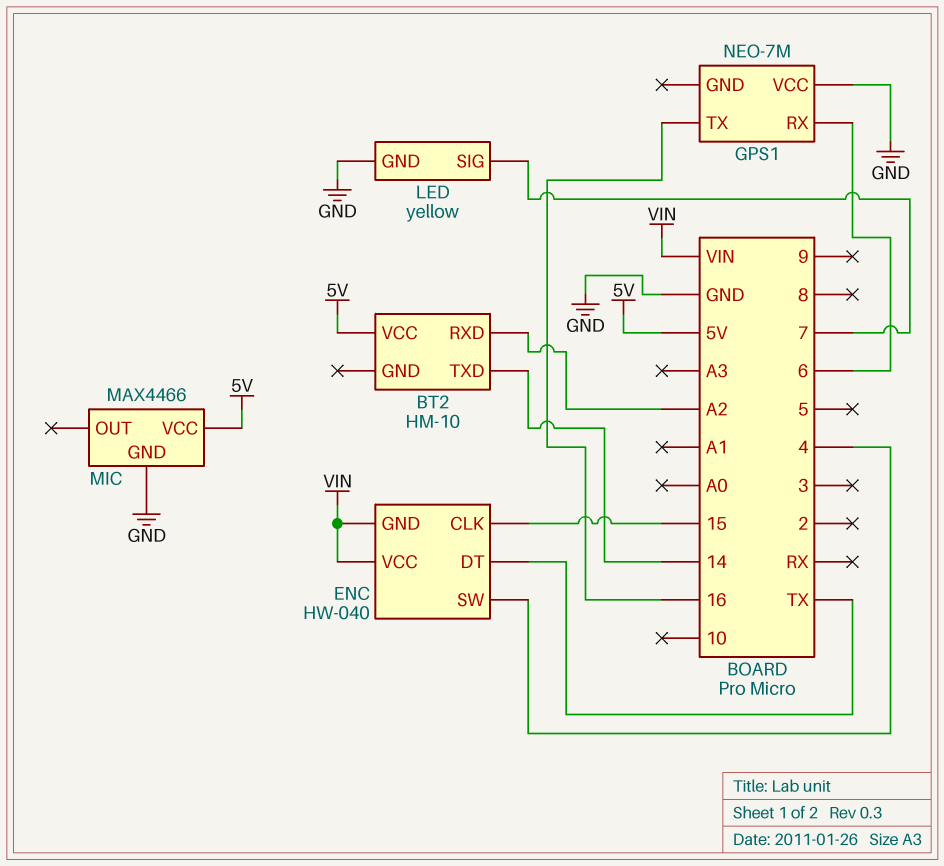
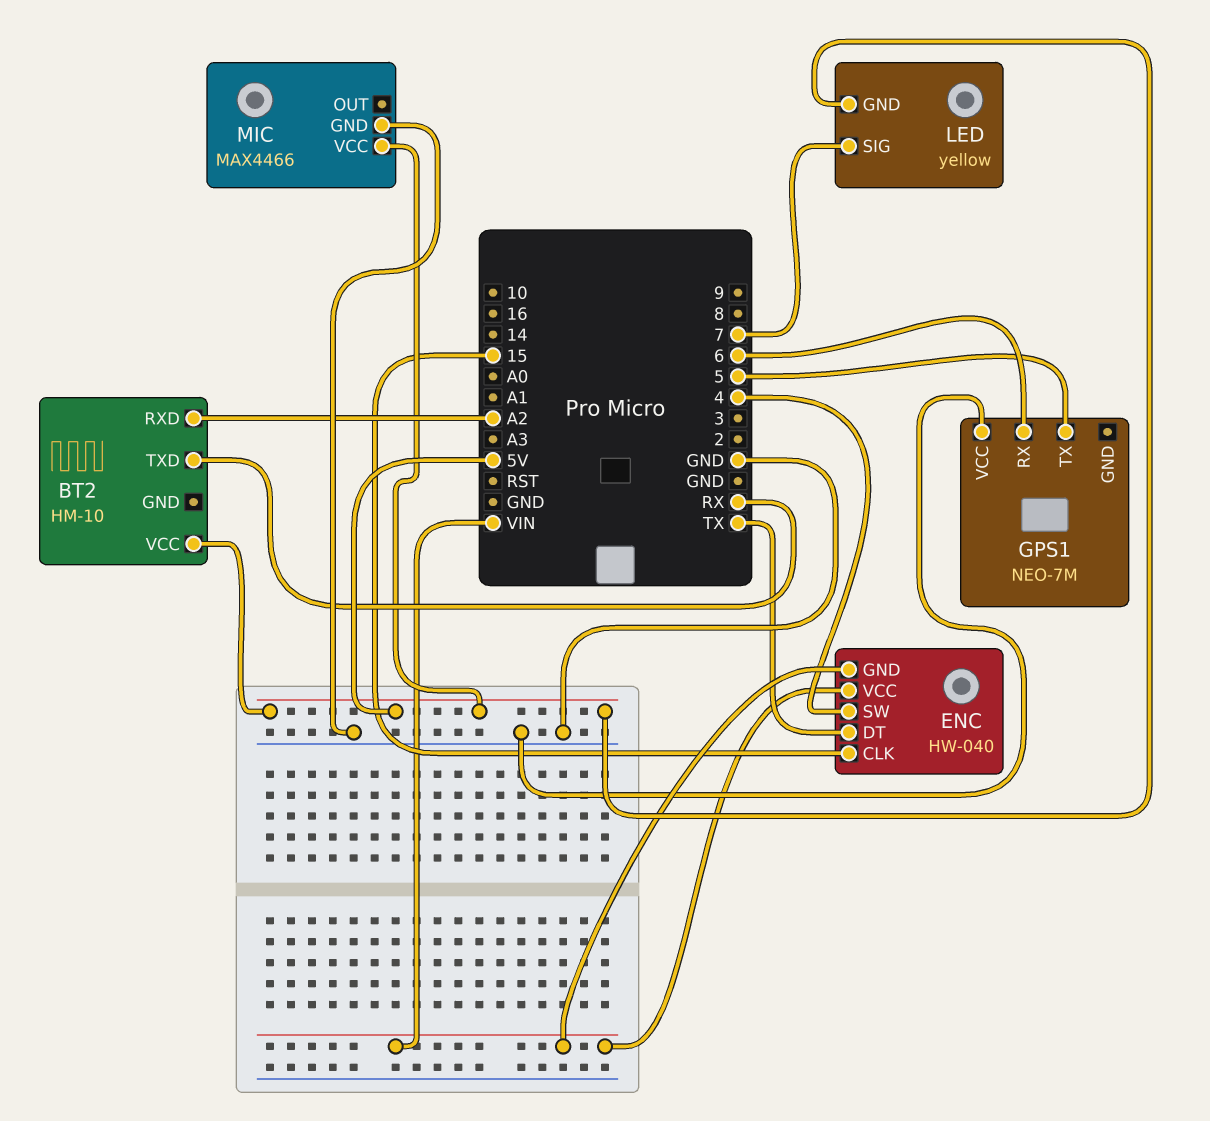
BT2 pin TXD: 14 -> RX
GPS1 pin TX: 16 -> 5
LED pin GND: GND -> 5V

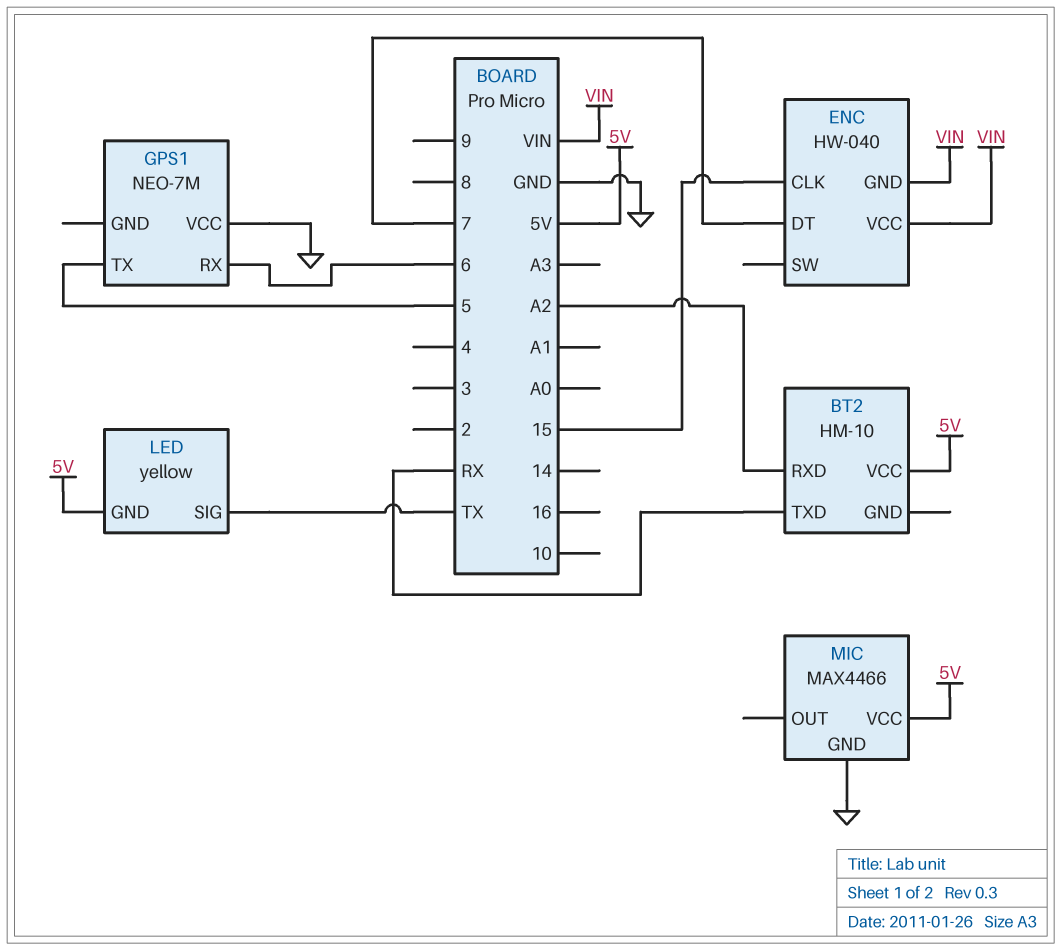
ENC pin DT: TX -> 7
ENC pin SW: 4 -> none
LED pin SIG: 7 -> TX

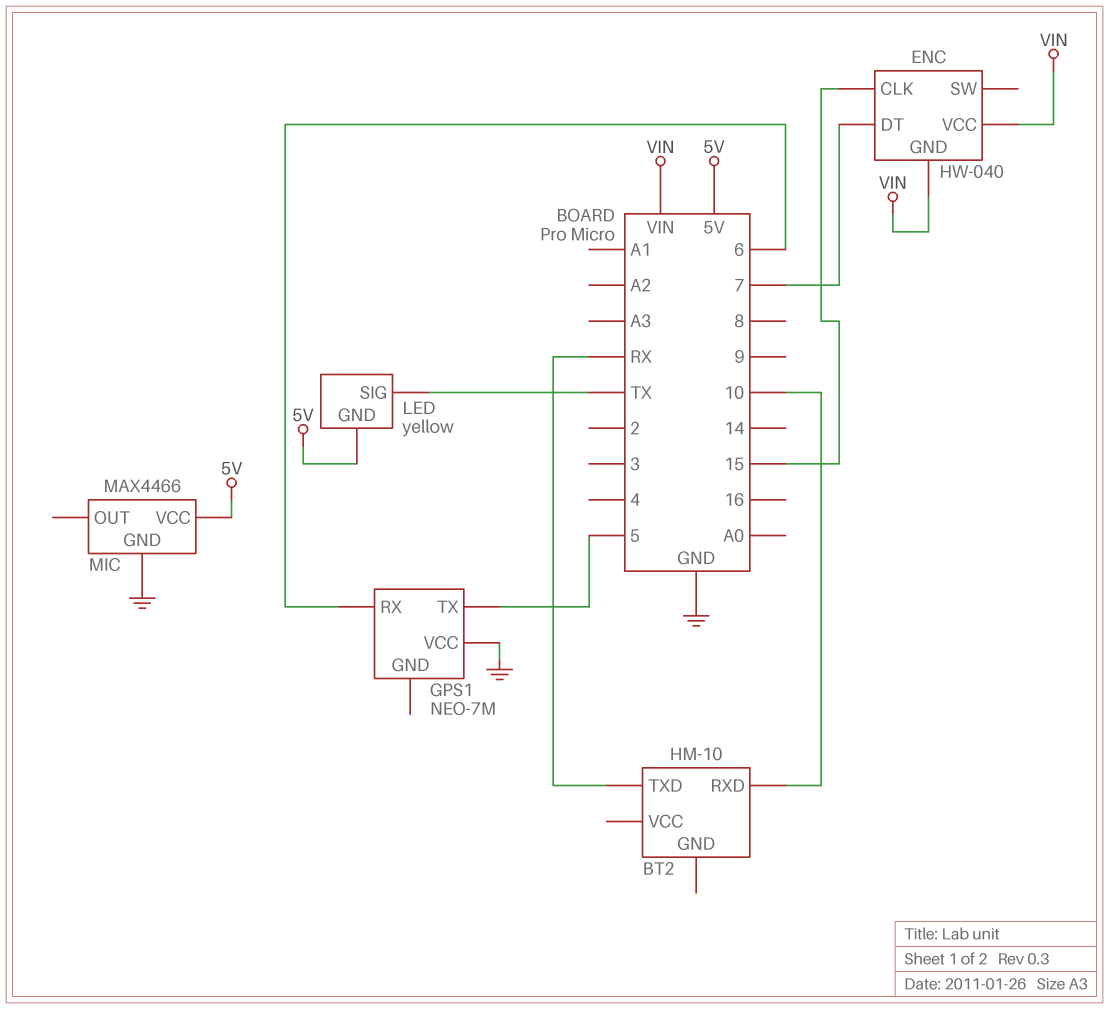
BT2 pin RXD: A2 -> 10
BT2 pin VCC: 5V -> none

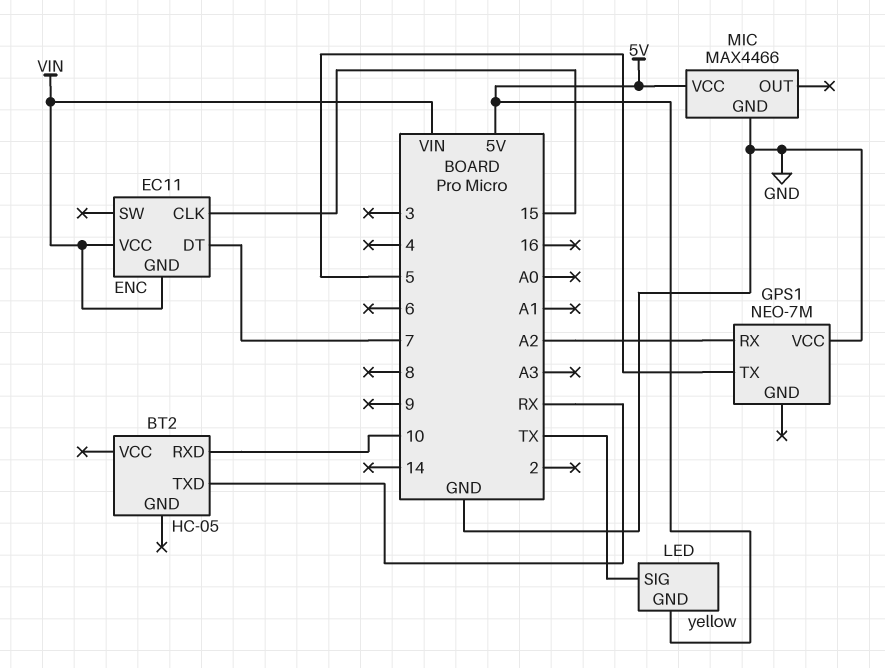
BT2: HM-10 -> HC-05
ENC: HW-040 -> EC11
GPS1 pin RX: 6 -> A2

